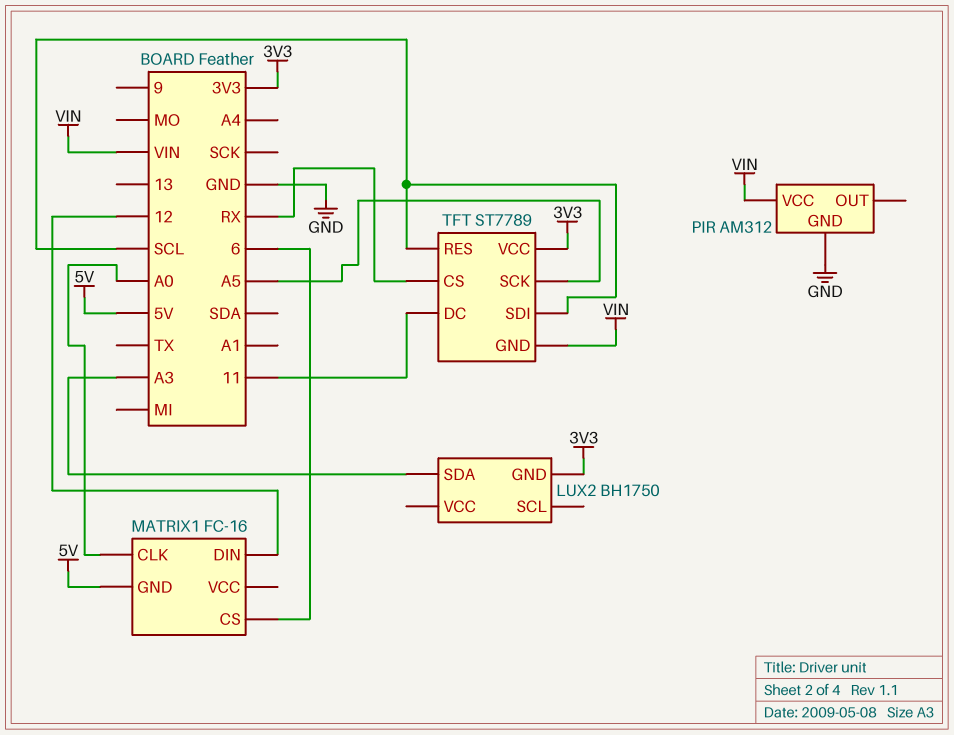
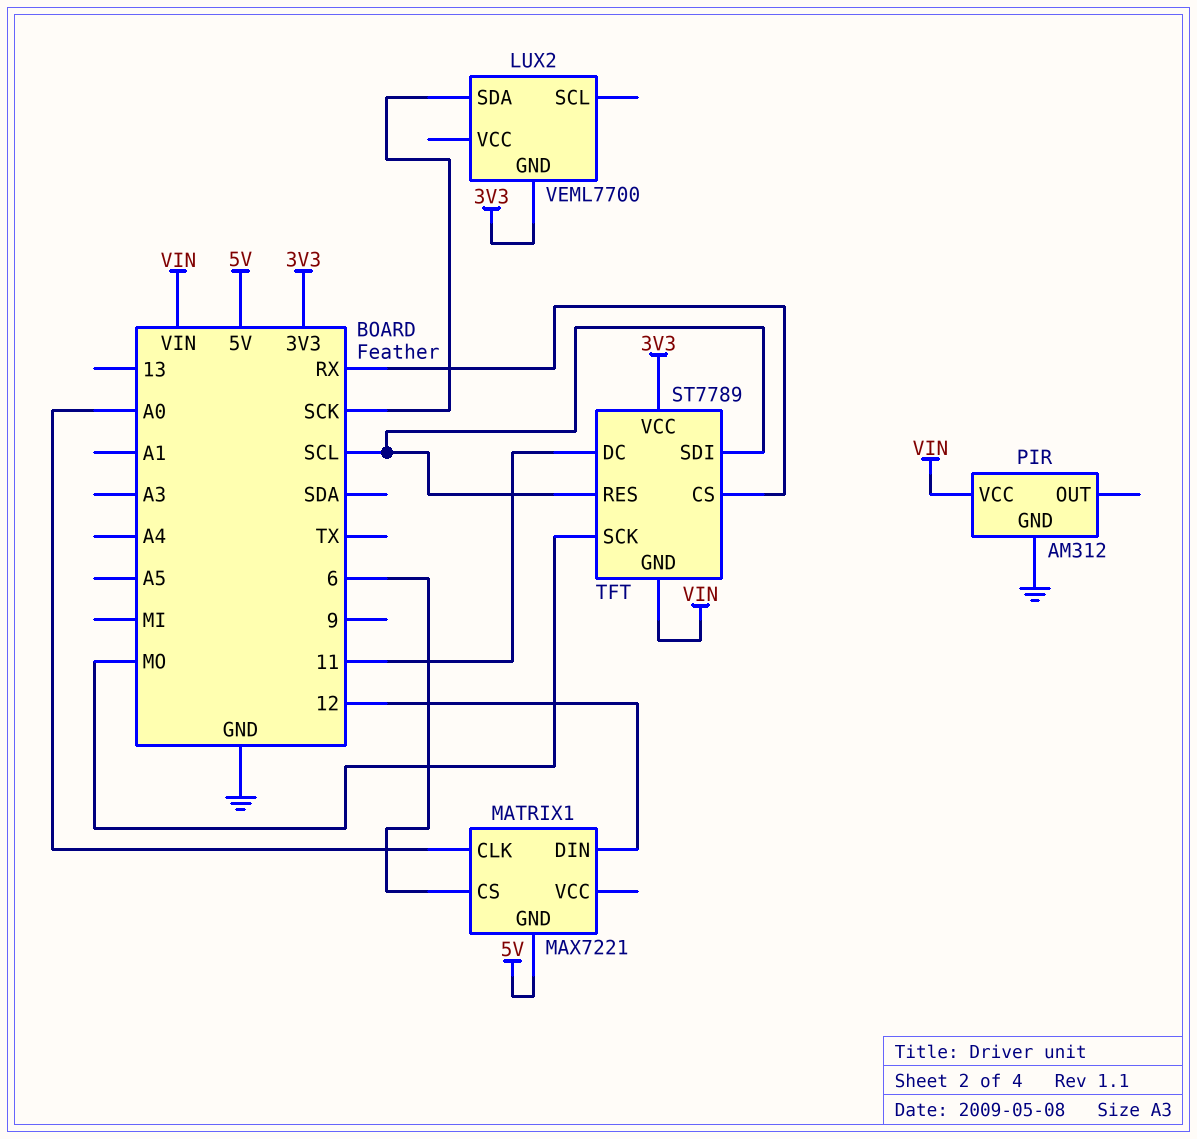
LUX2: BH1750 -> VEML7700
LUX2 pin SDA: A3 -> SCK
MATRIX1: FC-16 -> MAX7221
TFT pin SCK: A5 -> MO

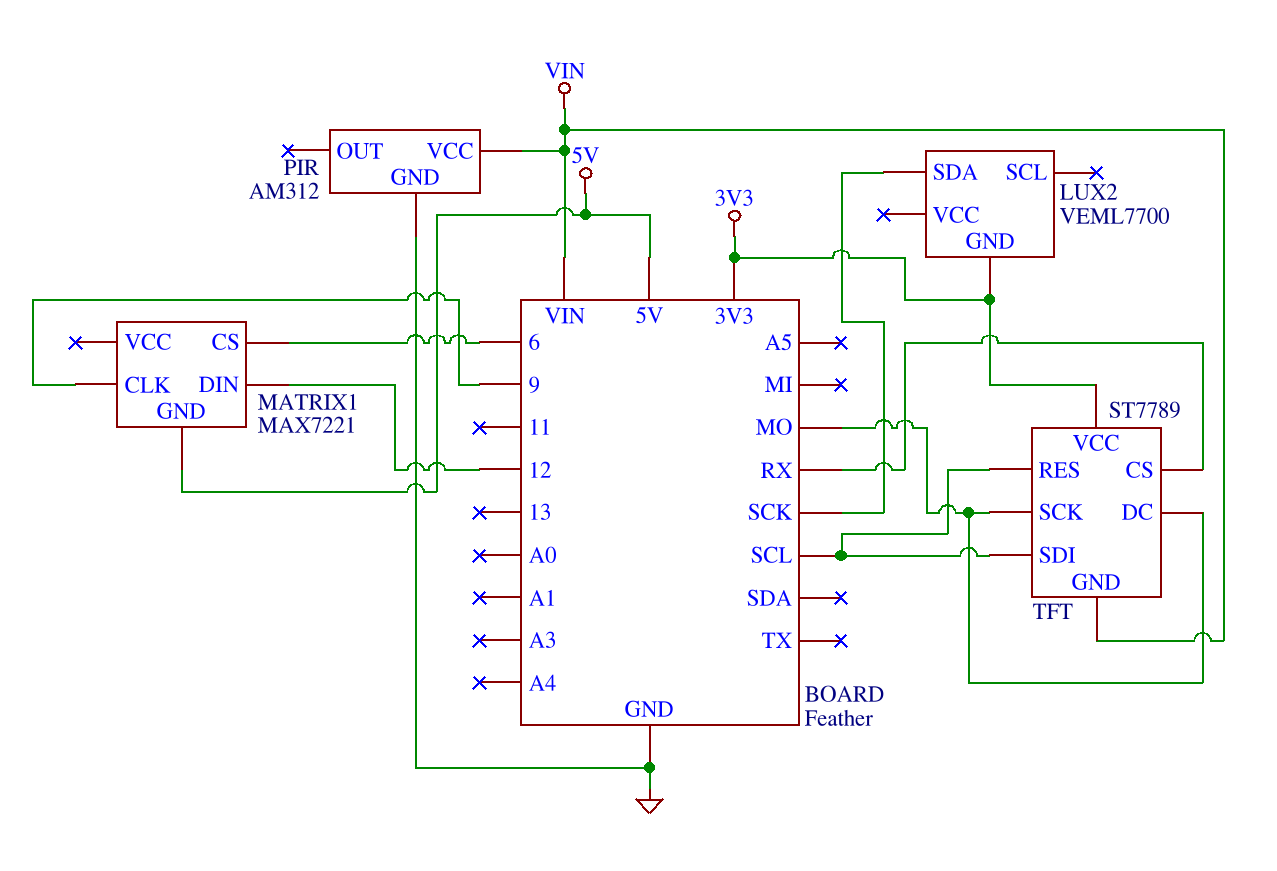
MATRIX1 pin CLK: A0 -> 9
TFT pin DC: 11 -> MO

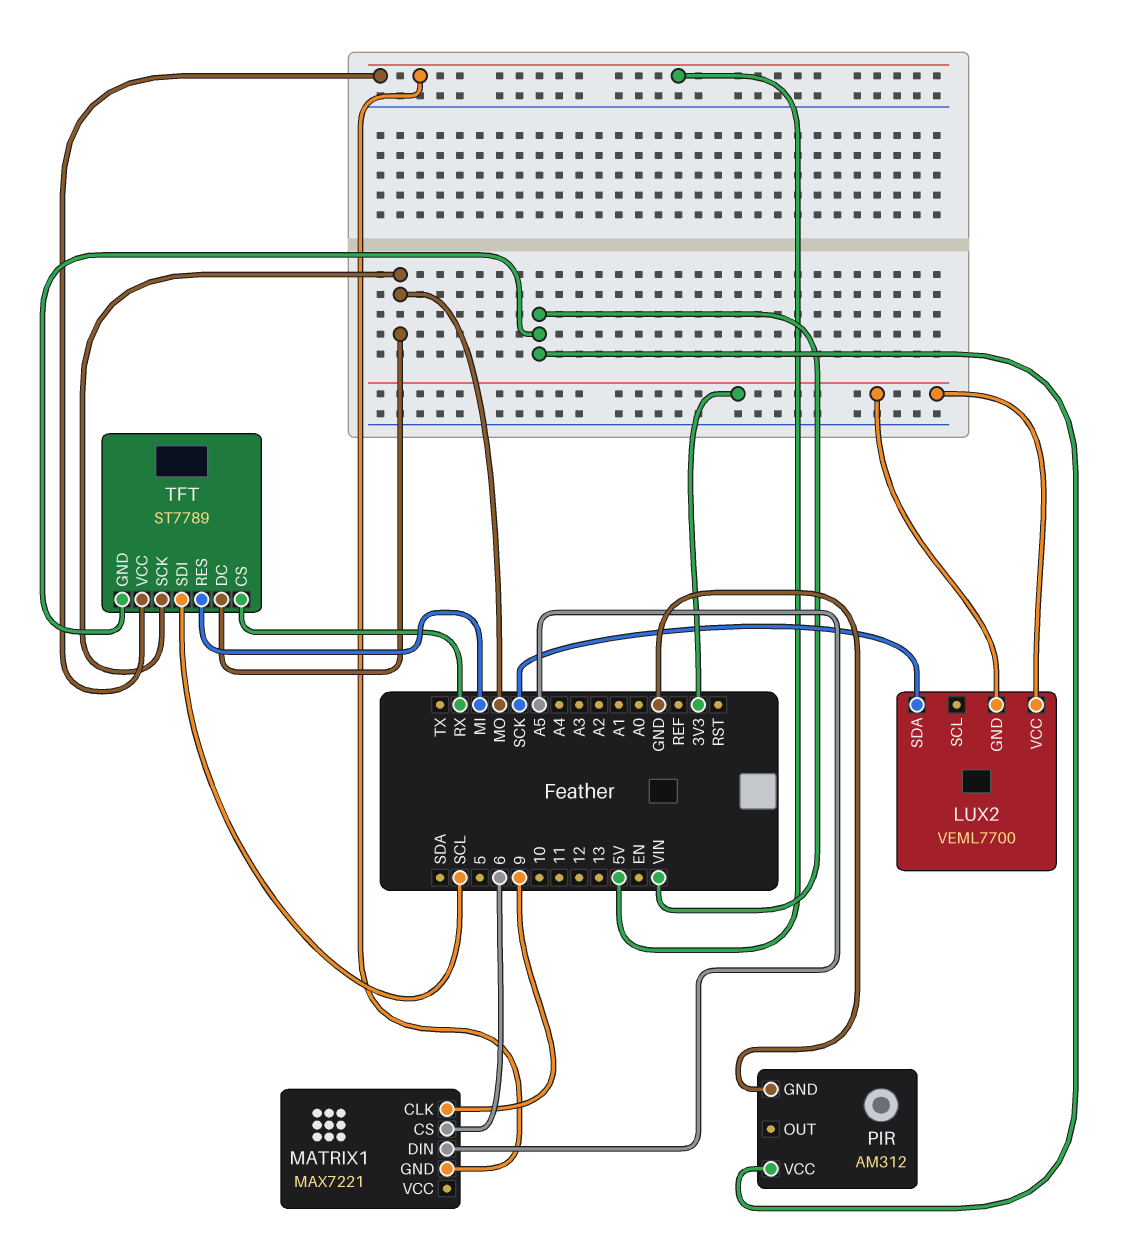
LUX2 pin VCC: none -> 3V3
MATRIX1 pin DIN: 12 -> A5
TFT pin RES: SCL -> MI
TFT pin VCC: 3V3 -> 5V

